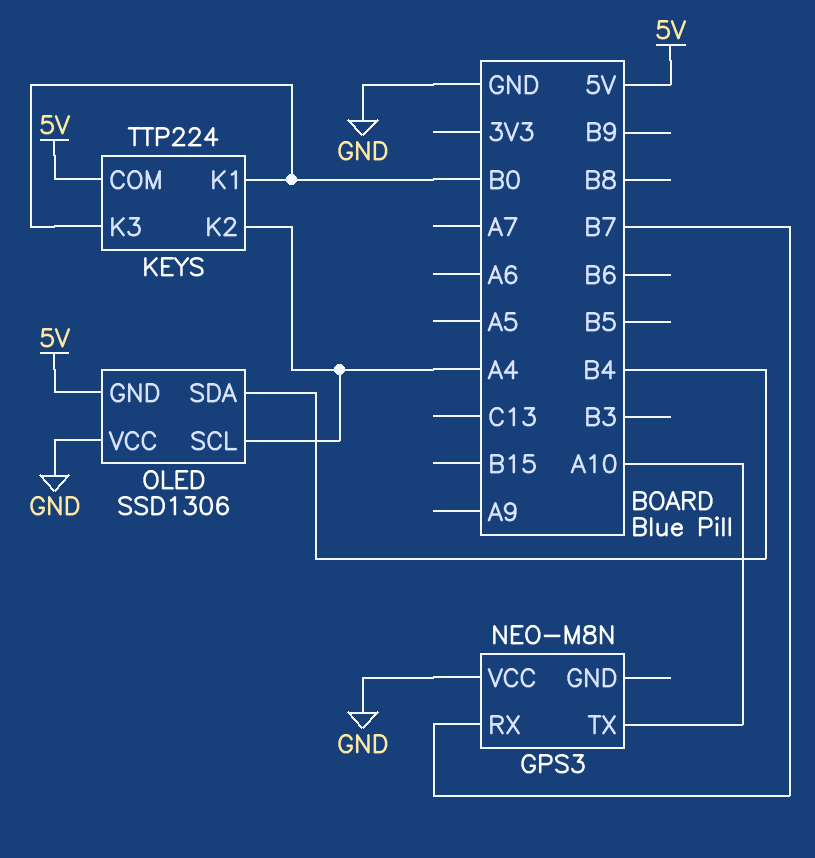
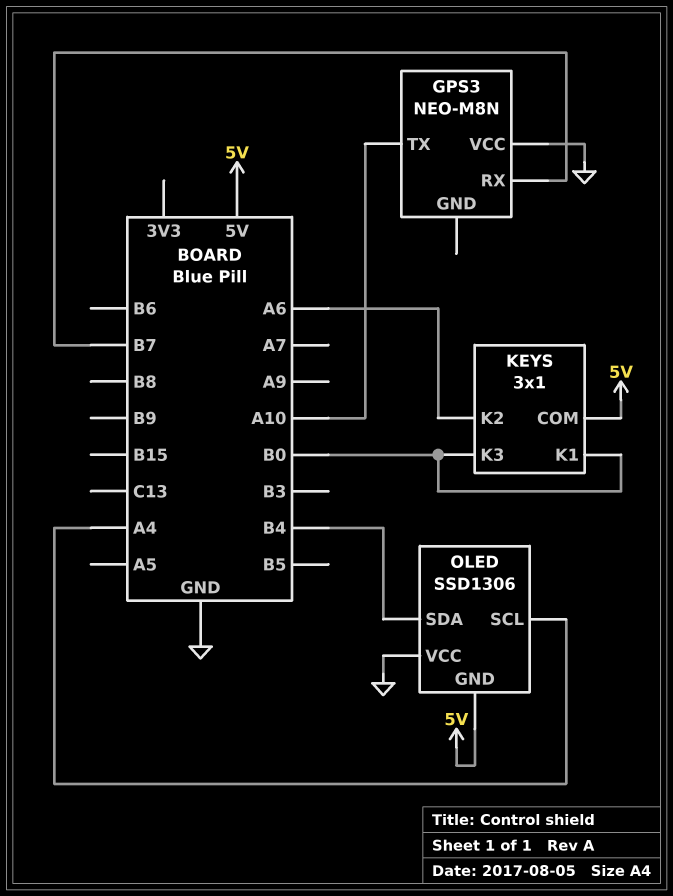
KEYS: TTP224 -> 3x1
KEYS pin K2: A4 -> A6

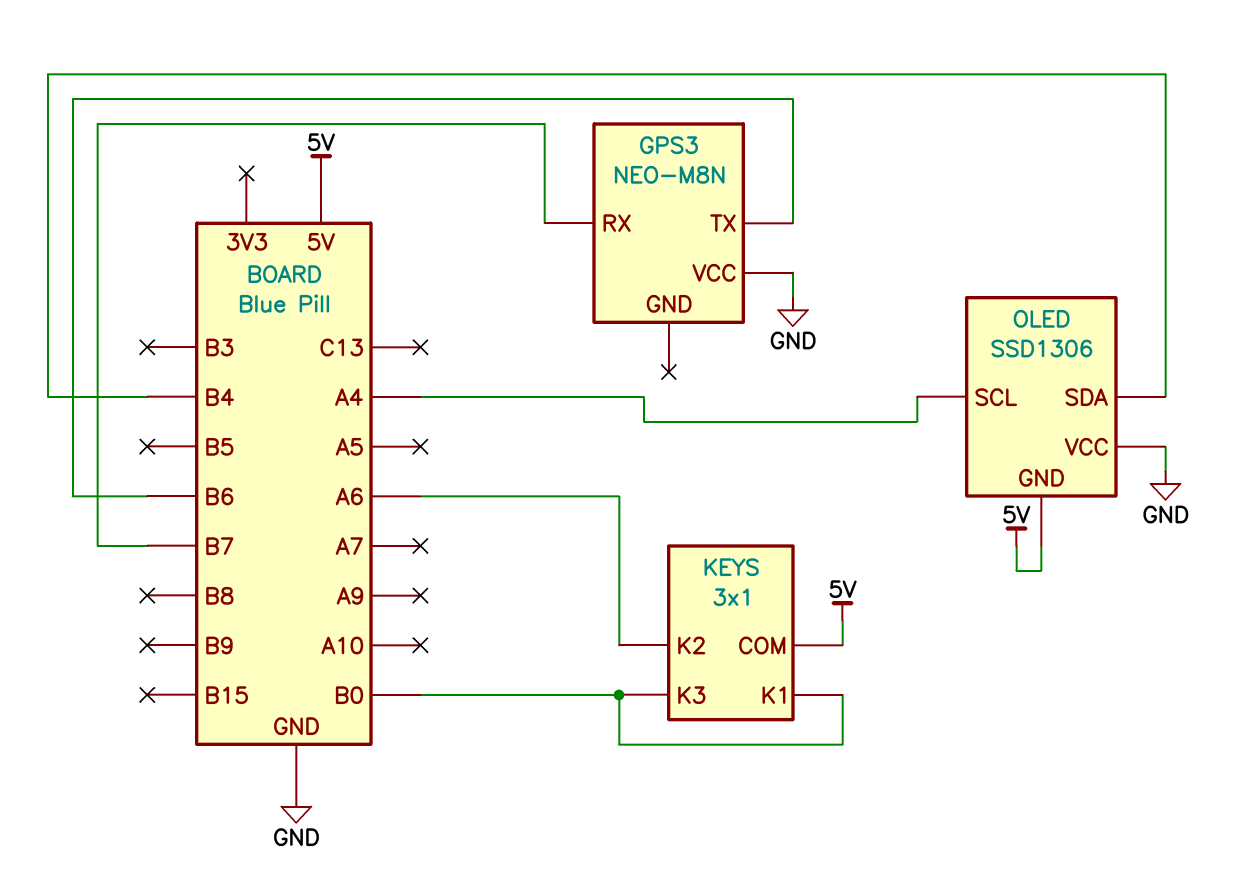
GPS3 pin TX: A10 -> B6

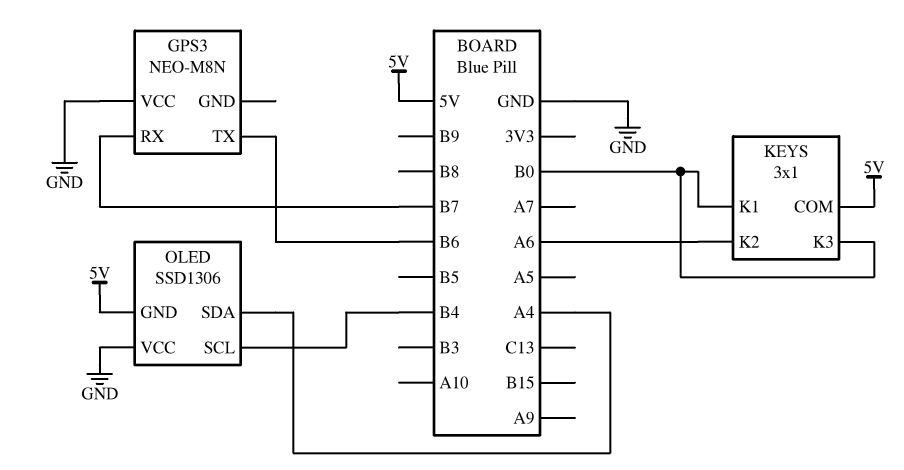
OLED pin SCL: A4 -> B4
OLED pin SDA: B4 -> A4

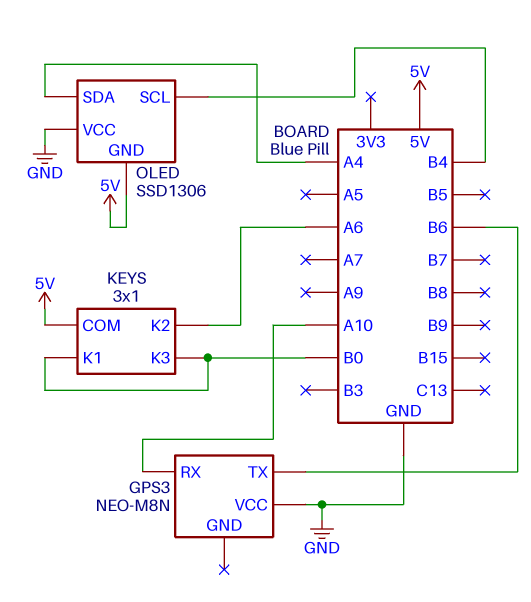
GPS3 pin RX: B7 -> A10

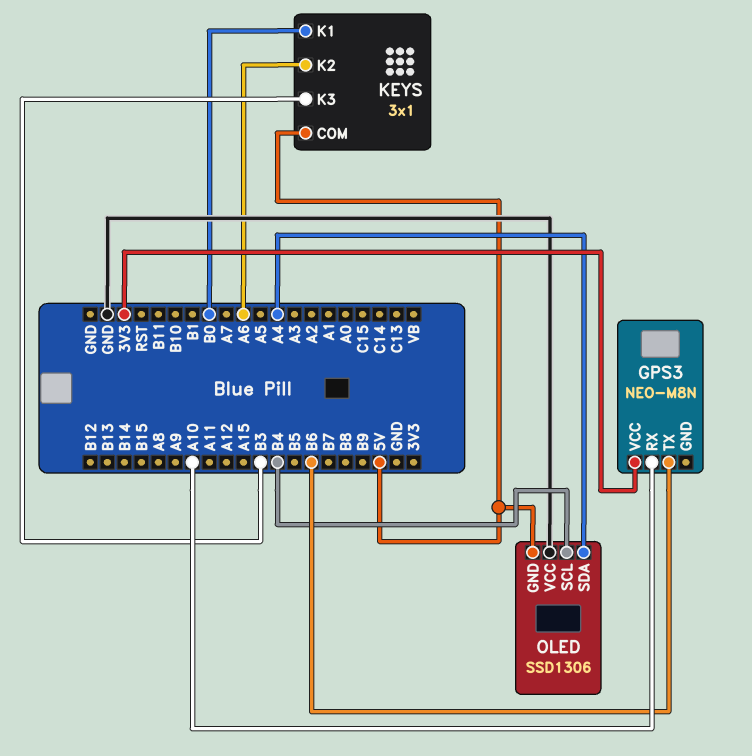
GPS3 pin VCC: GND -> 3V3
KEYS pin K3: B0 -> B3

